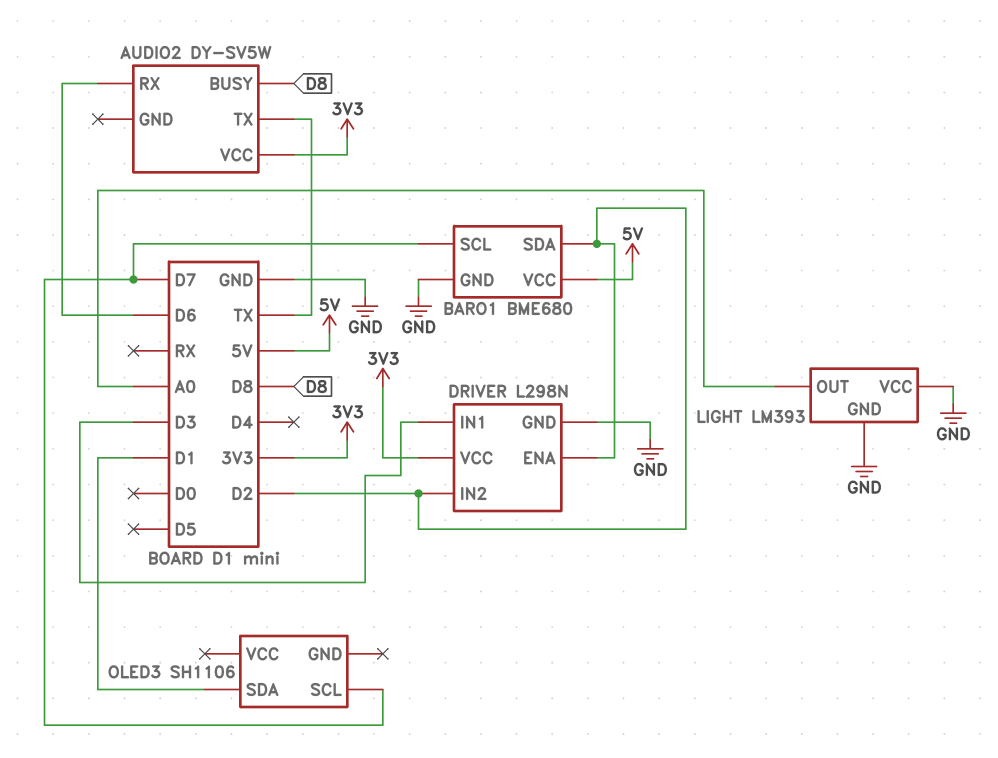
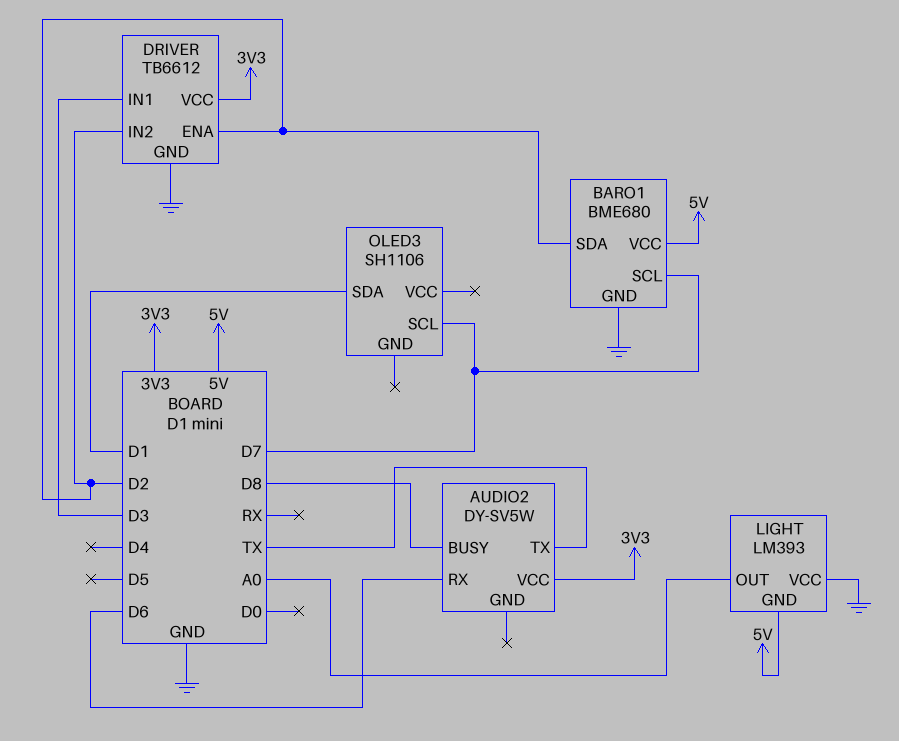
DRIVER: L298N -> TB6612
LIGHT pin GND: GND -> 5V

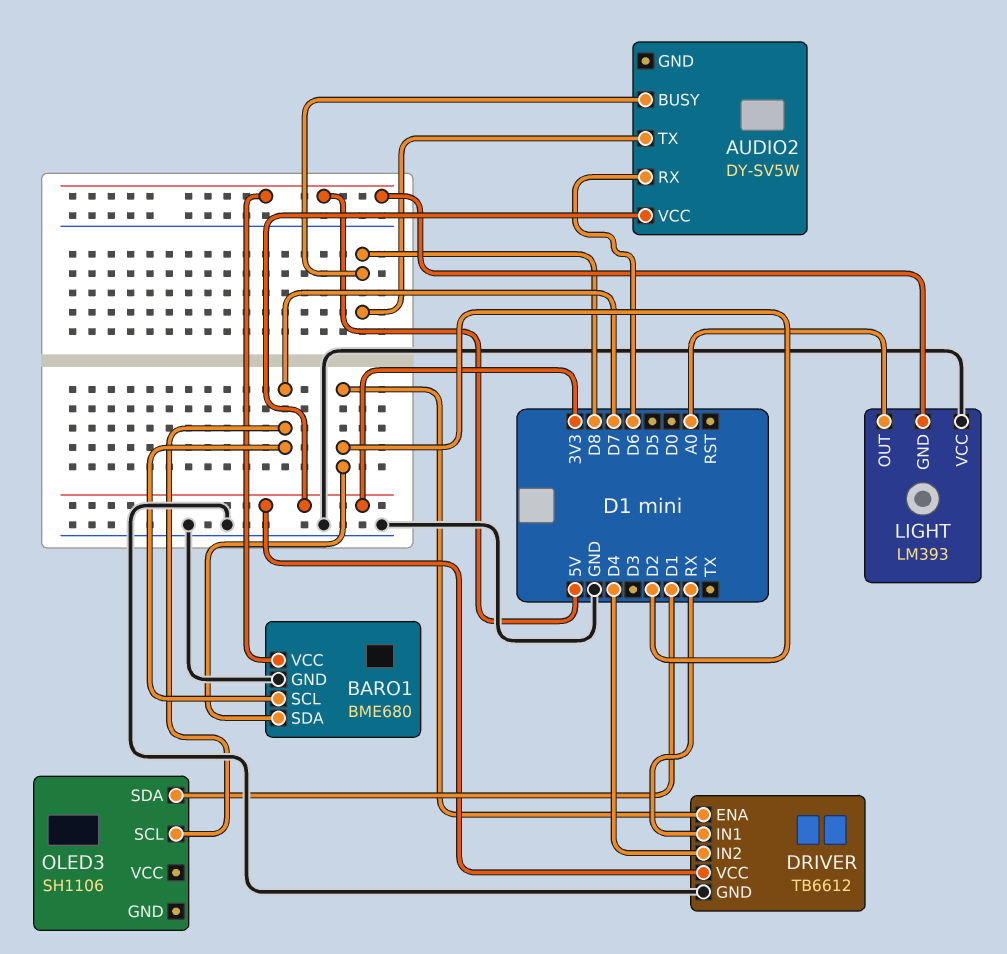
AUDIO2 pin TX: TX -> D8
DRIVER pin IN1: D3 -> RX
DRIVER pin IN2: D2 -> D4

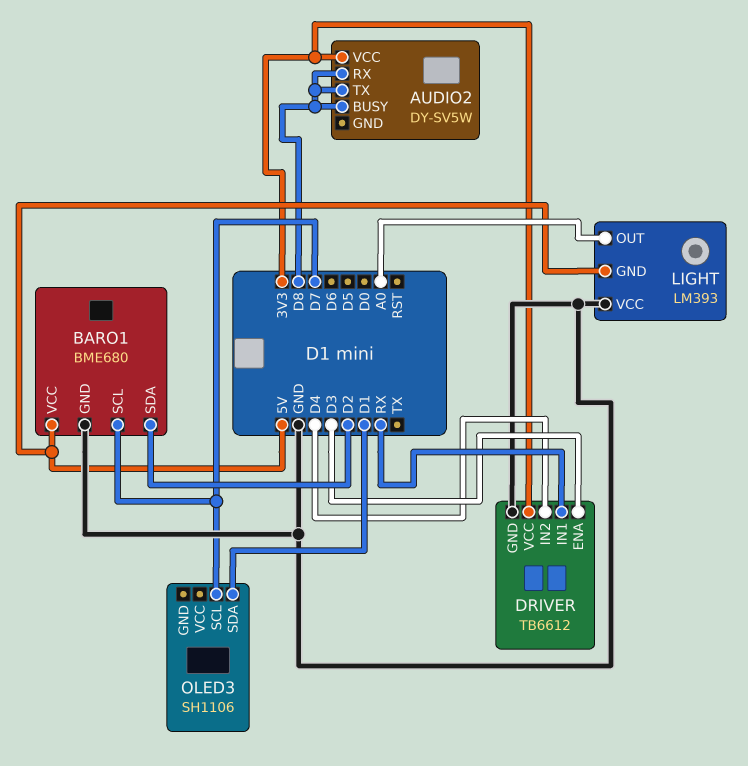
AUDIO2 pin RX: D6 -> D8
DRIVER pin ENA: D2 -> D3

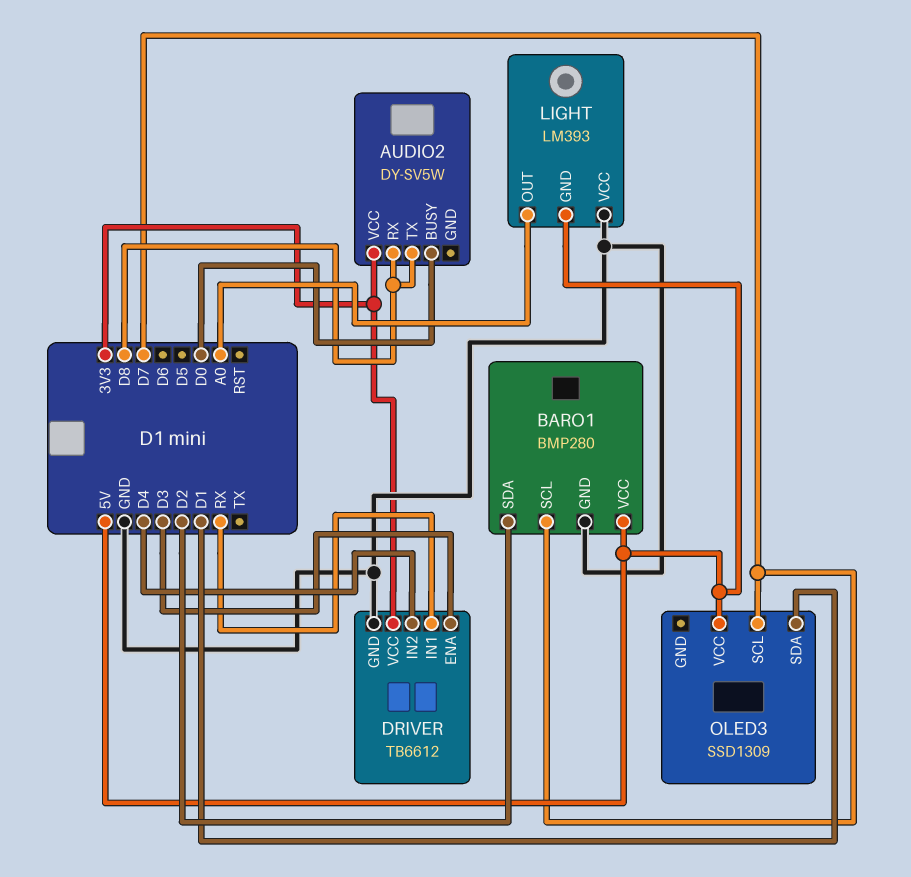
AUDIO2 pin BUSY: D8 -> D0
BARO1: BME680 -> BMP280
OLED3: SH1106 -> SSD1309
OLED3 pin VCC: none -> 5V

